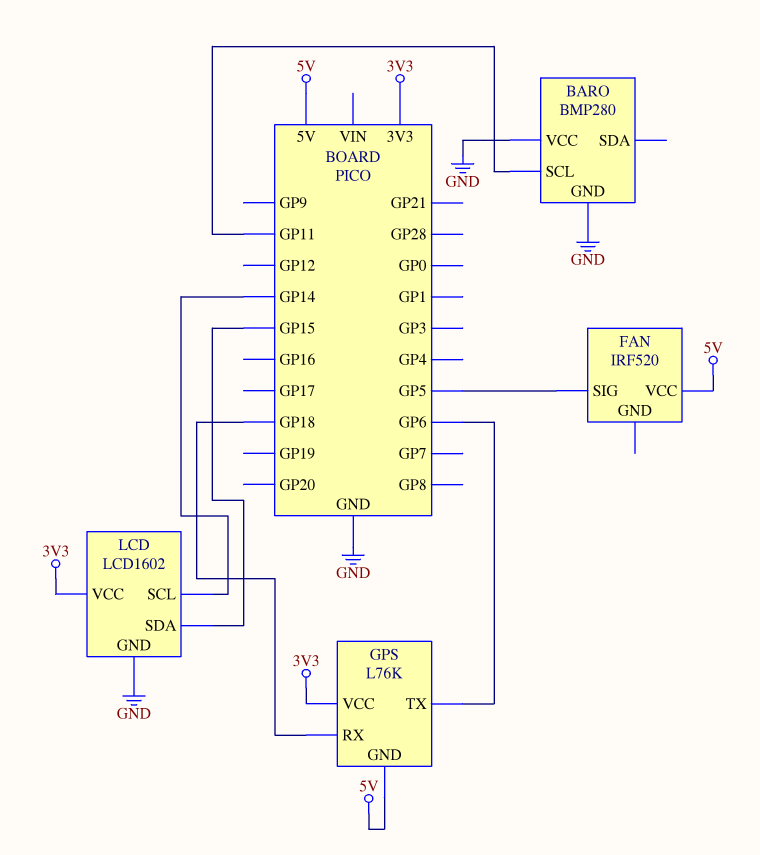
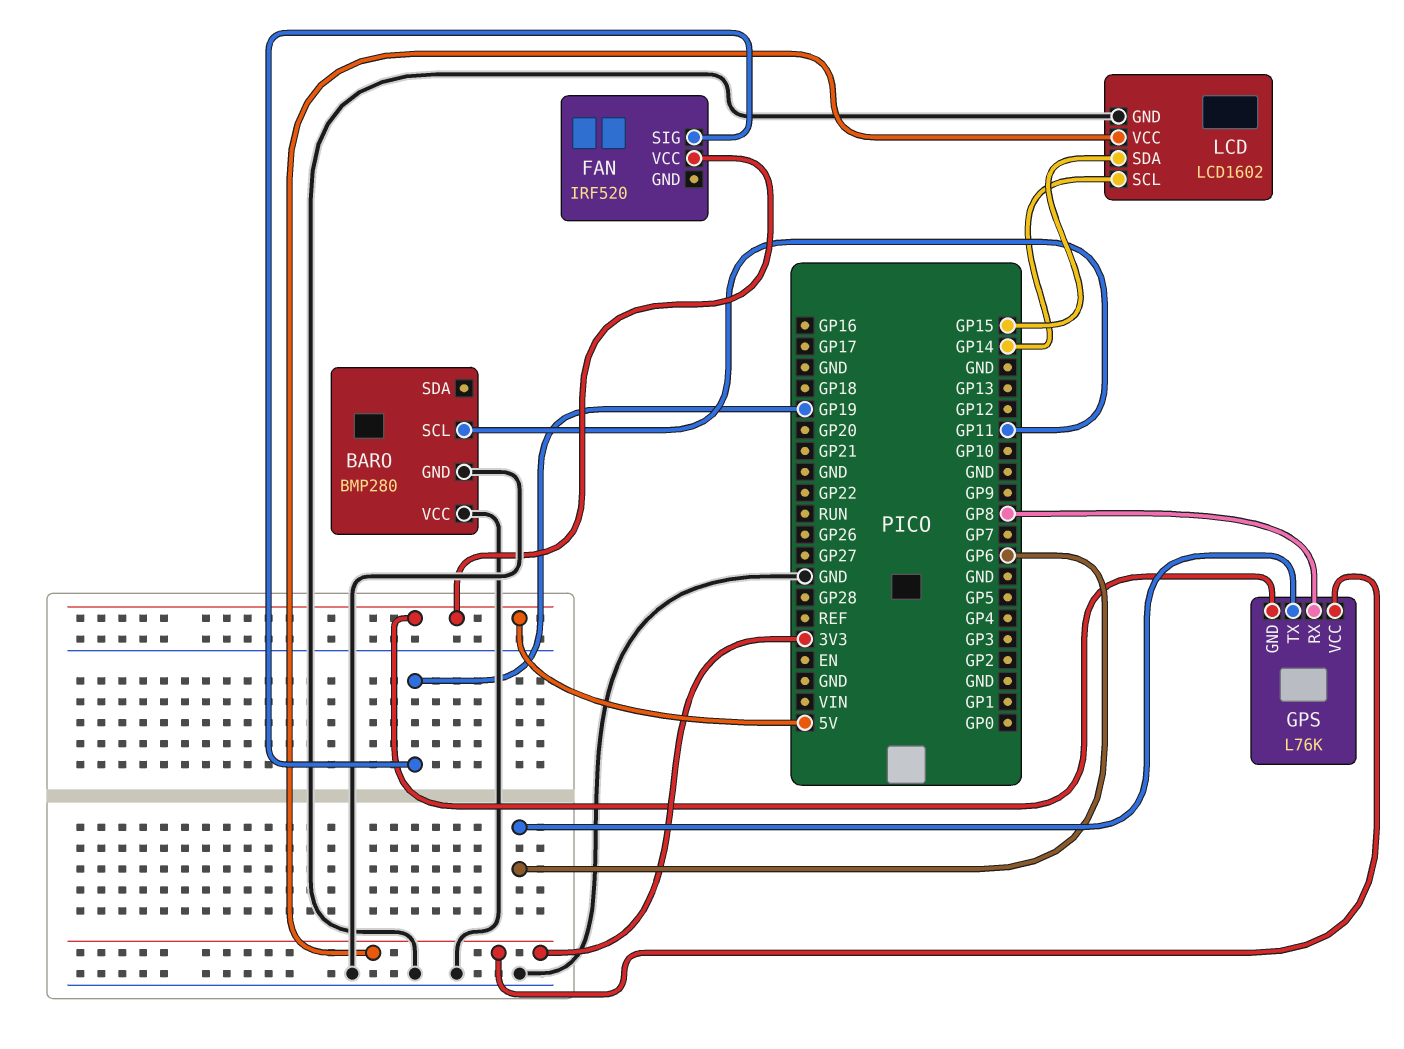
FAN pin SIG: GP5 -> GP19
GPS pin RX: GP18 -> GP8

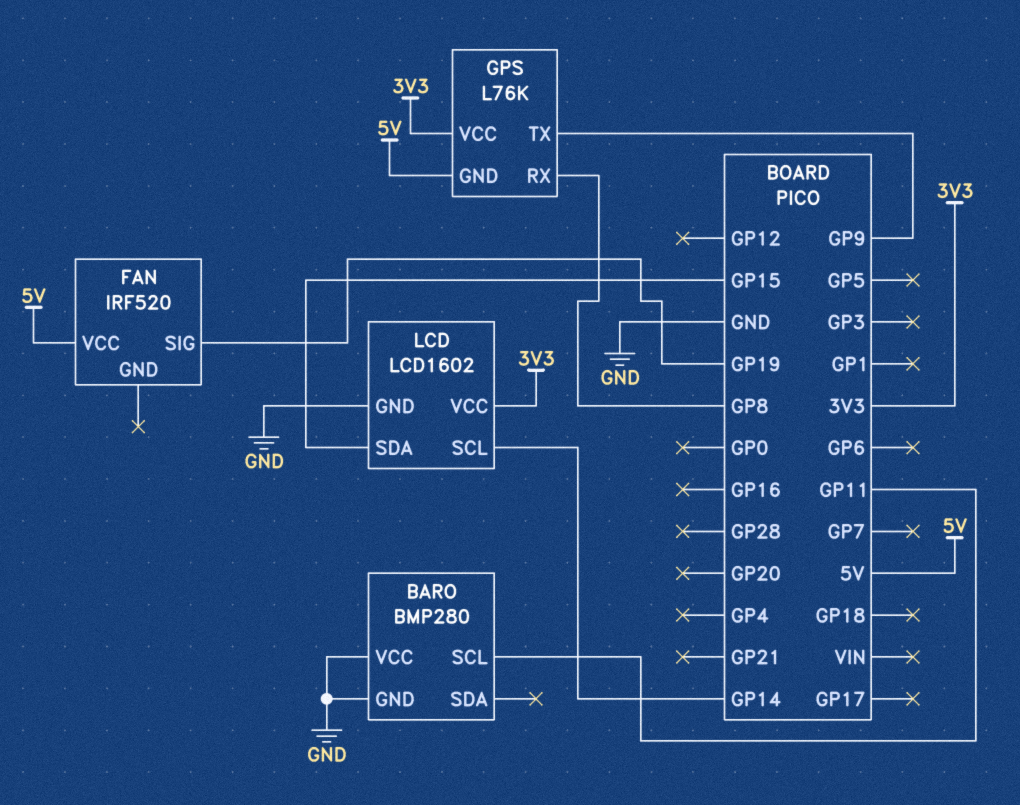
GPS pin TX: GP6 -> GP9

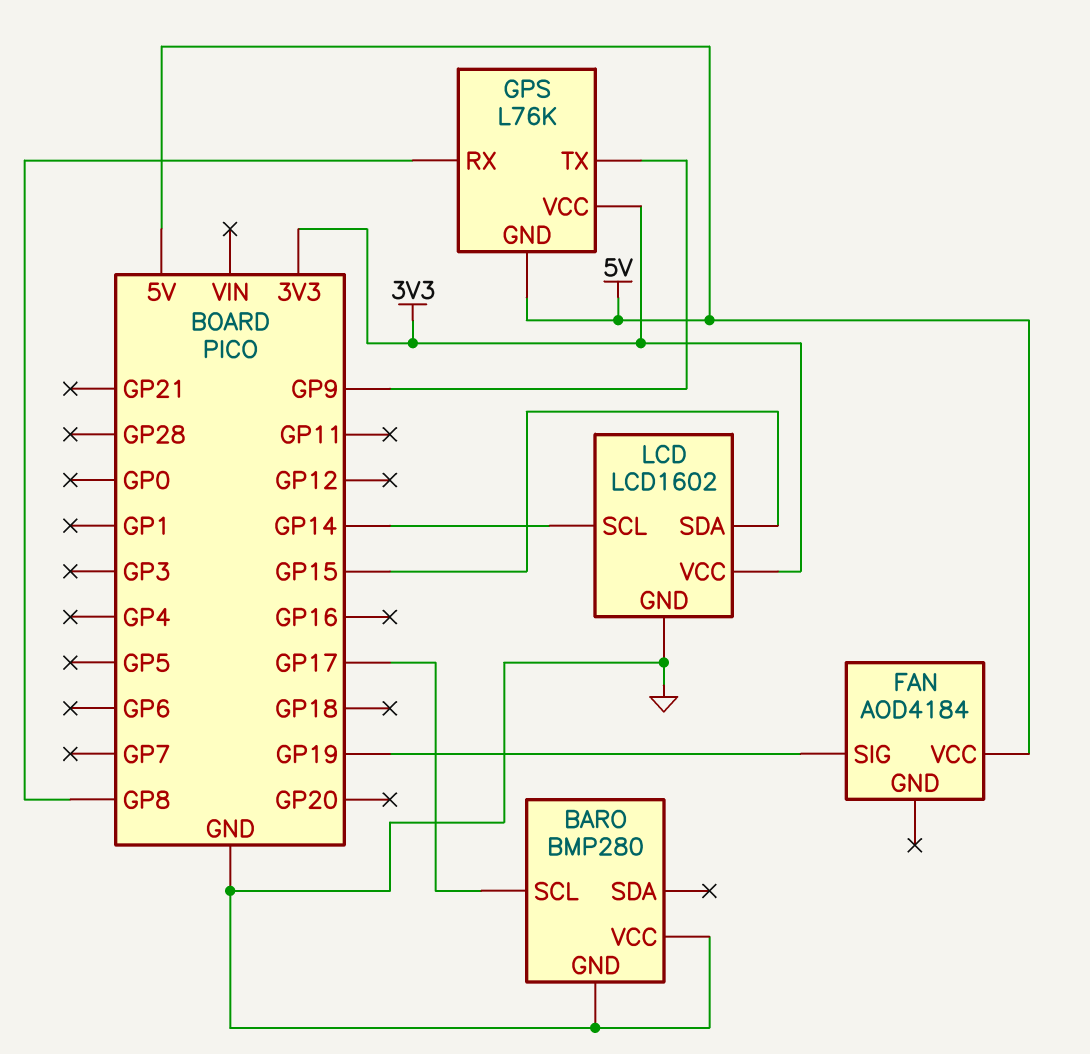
BARO pin SCL: GP11 -> GP17
FAN: IRF520 -> AOD4184

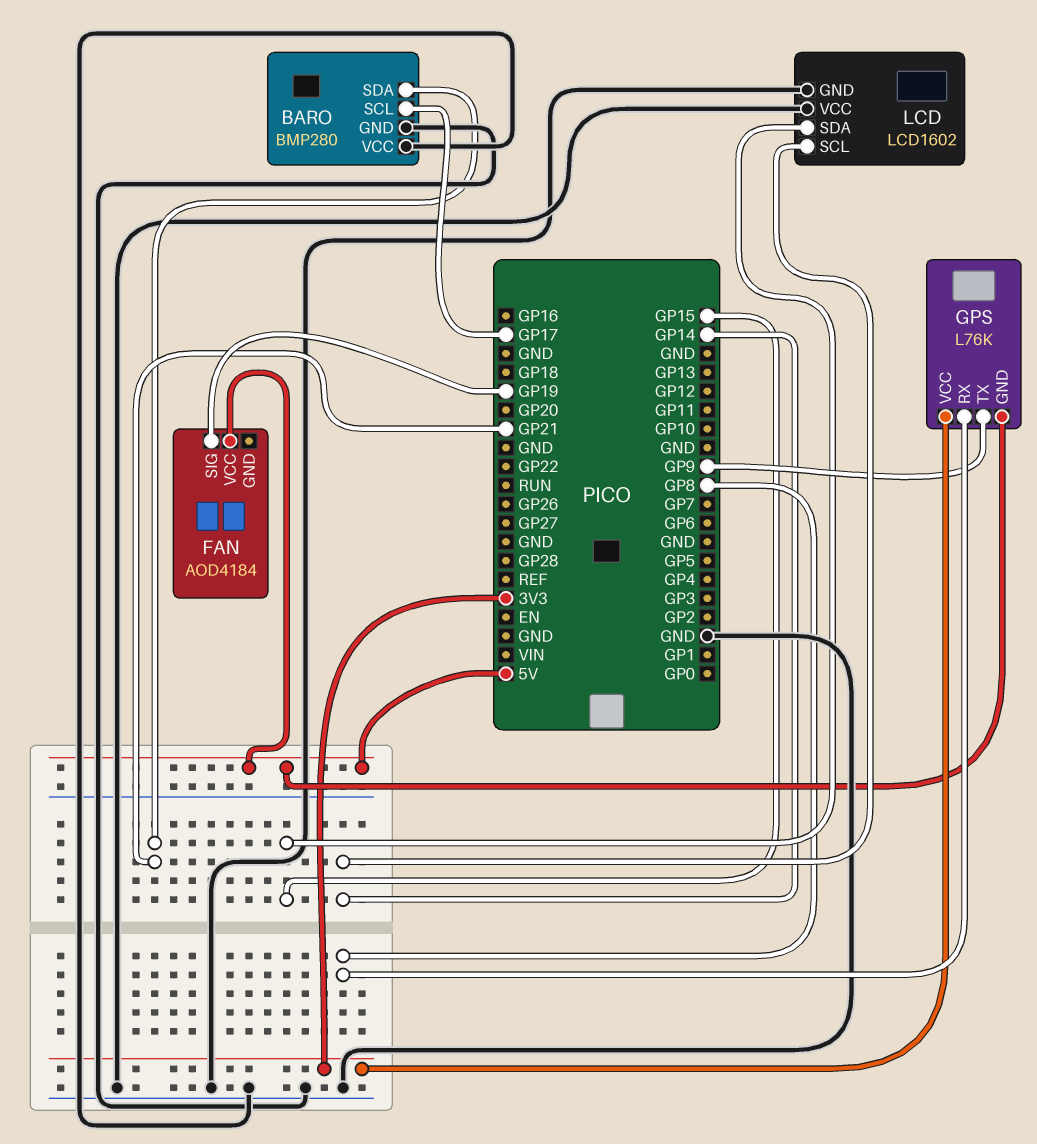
BARO pin SDA: none -> GP21
LCD pin VCC: 3V3 -> GND

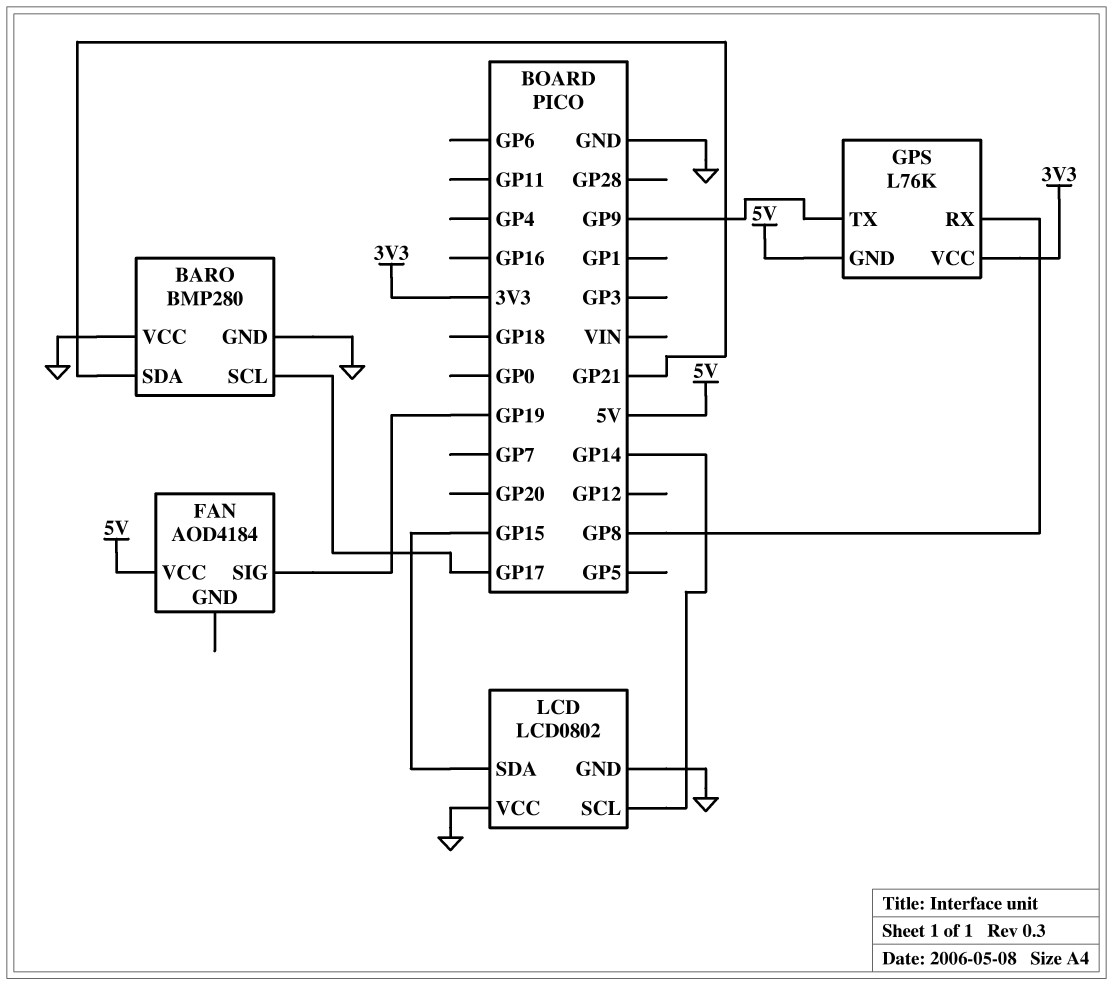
LCD: LCD1602 -> LCD0802

